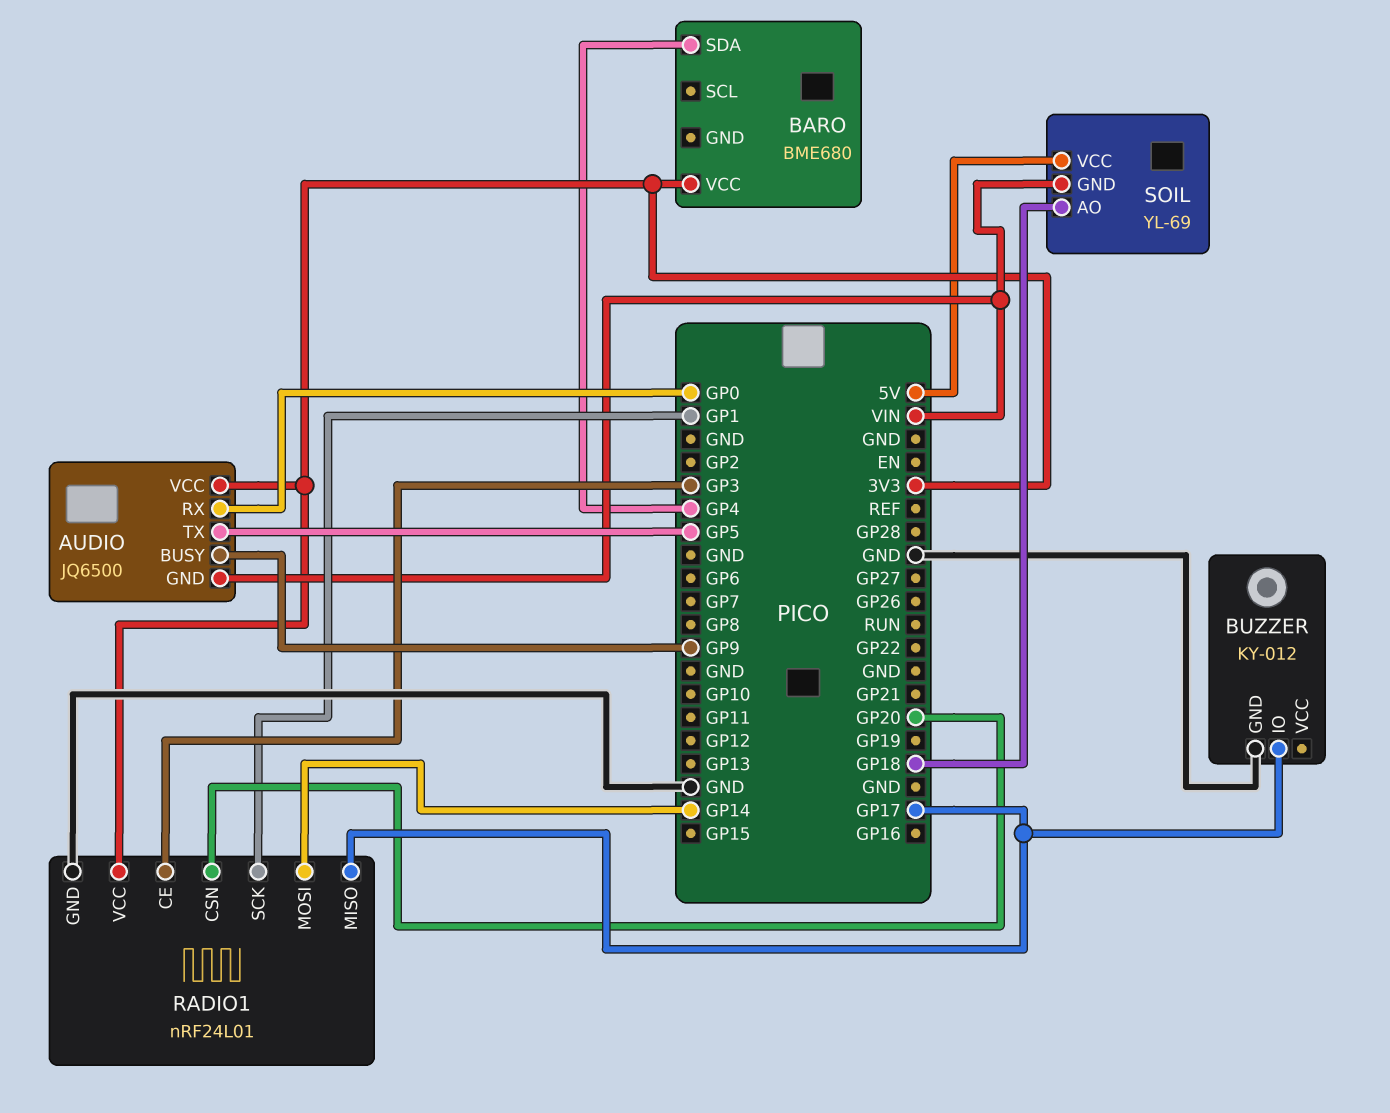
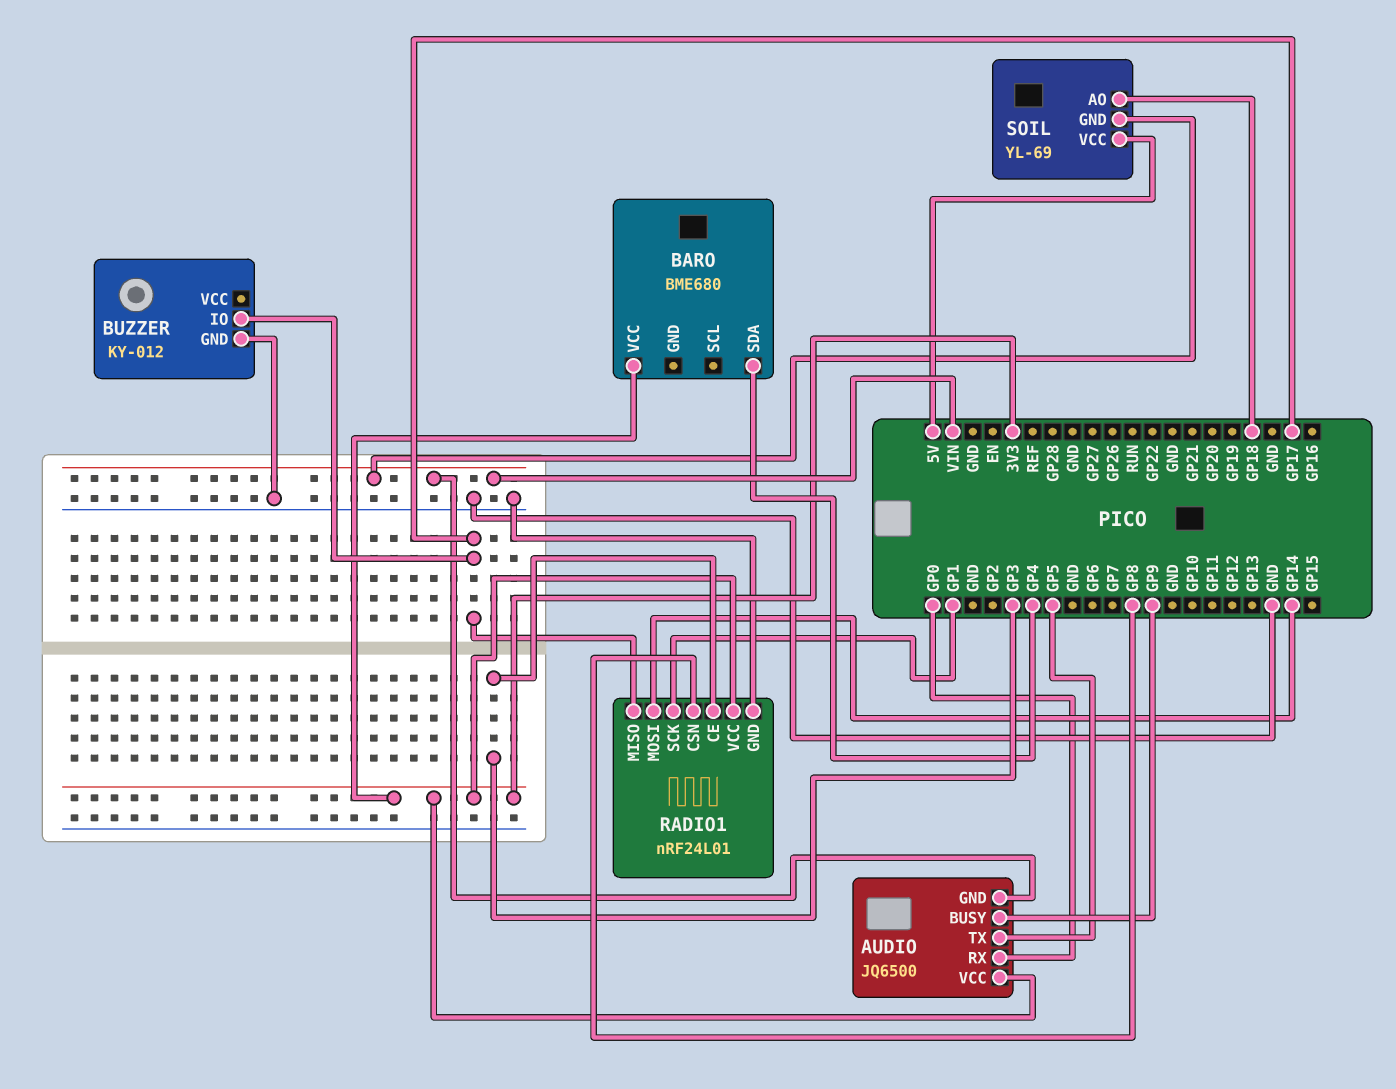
RADIO1 pin CSN: GP20 -> GP8

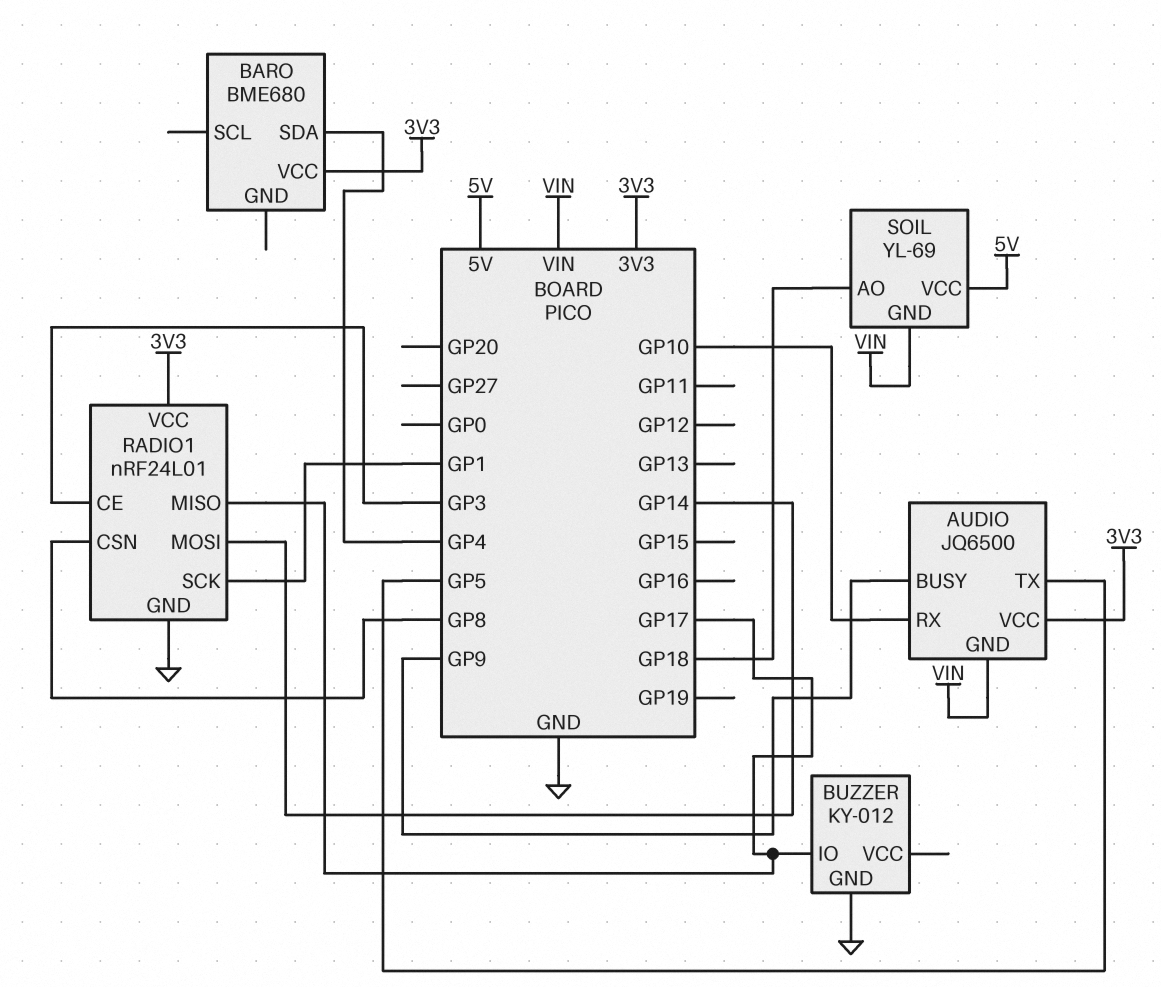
AUDIO pin RX: GP0 -> GP10

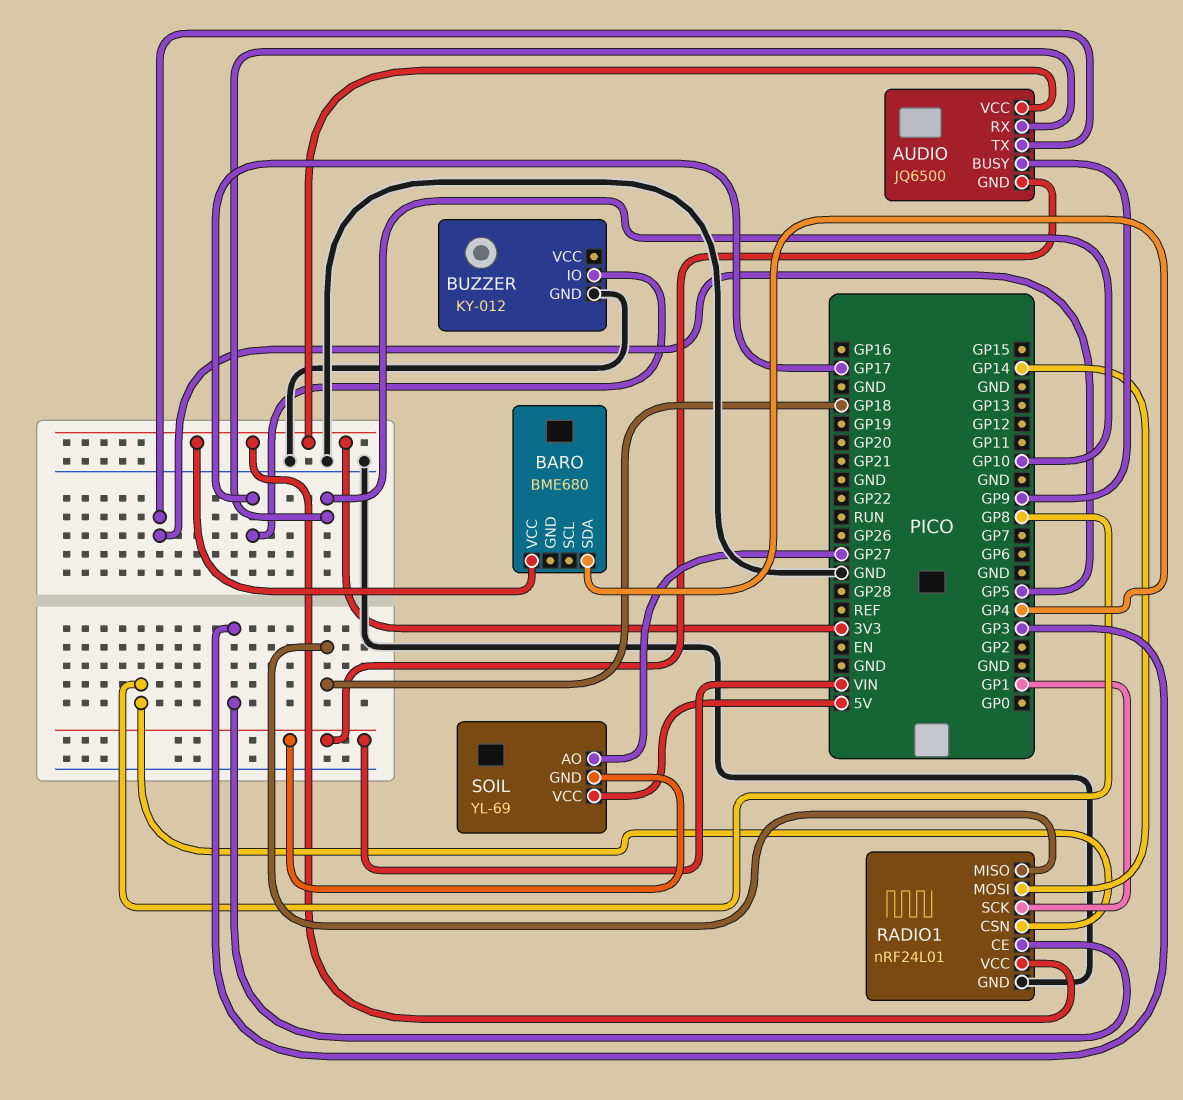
RADIO1 pin MISO: GP17 -> GP18
SOIL pin AO: GP18 -> GP27

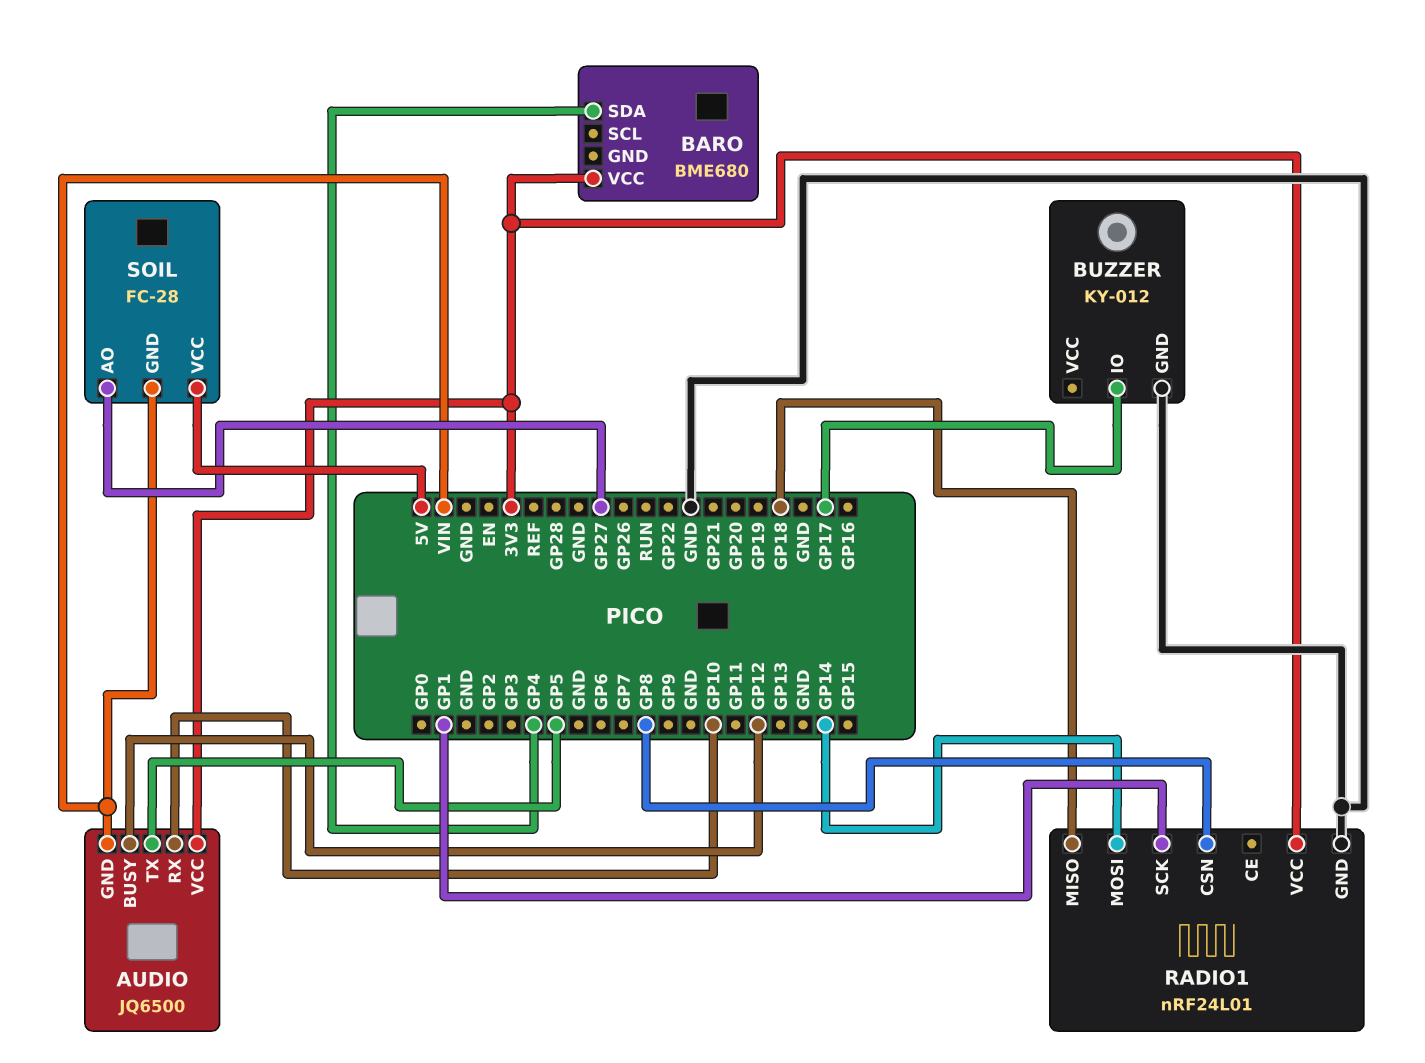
AUDIO pin BUSY: GP9 -> GP12
RADIO1 pin CE: GP3 -> none
SOIL: YL-69 -> FC-28

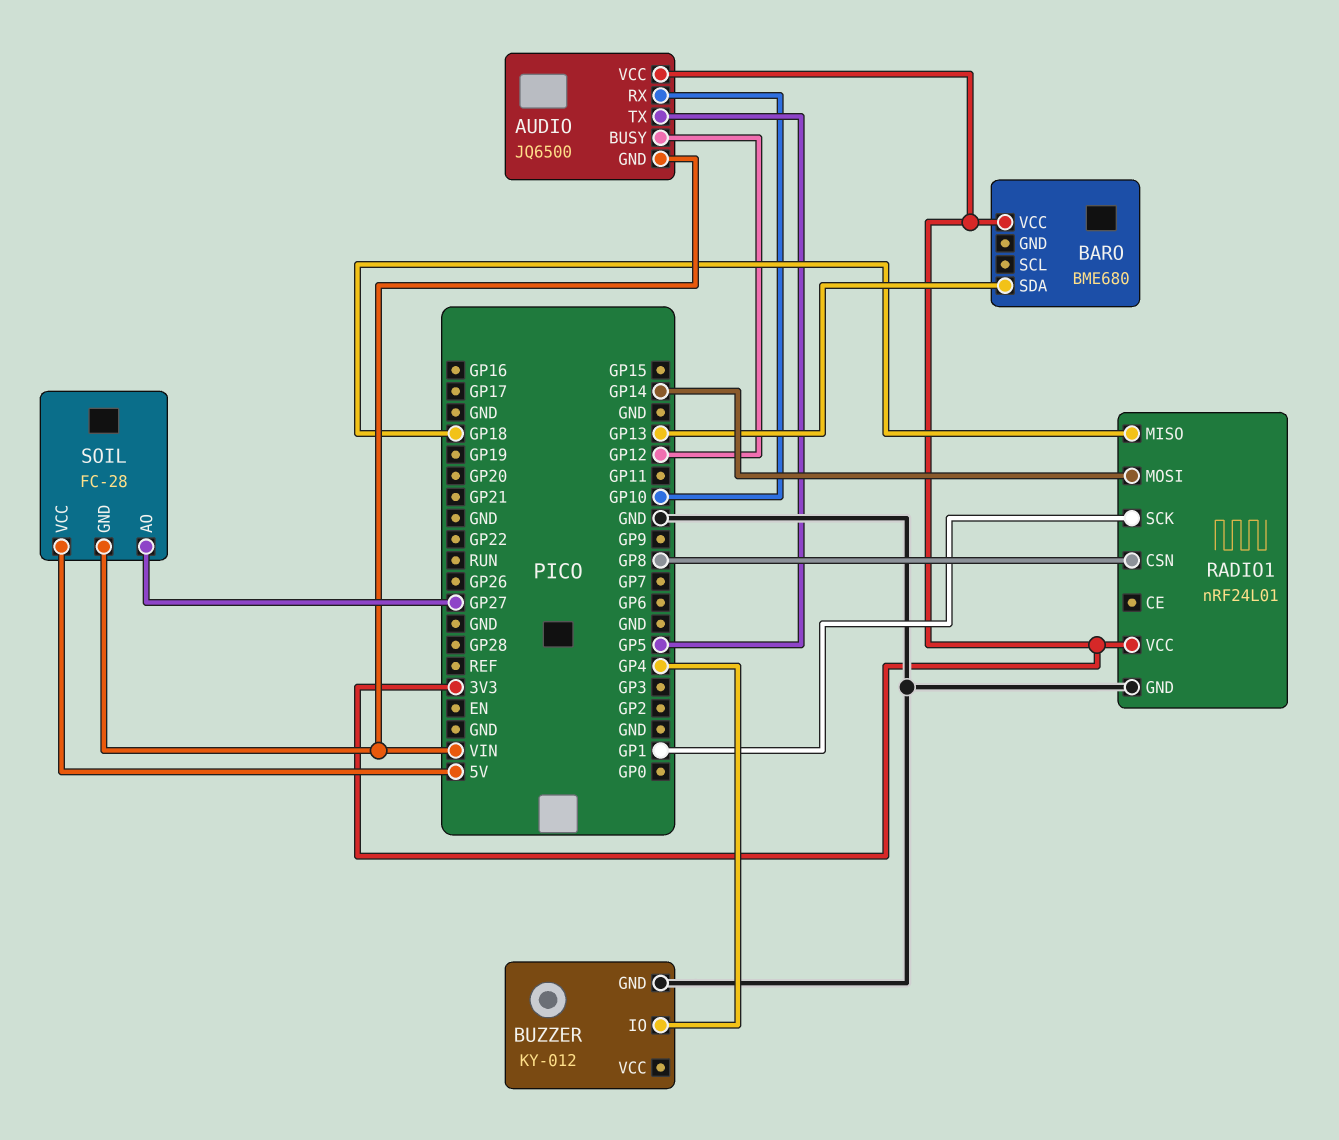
BARO pin SDA: GP4 -> GP13
BUZZER pin IO: GP17 -> GP4

